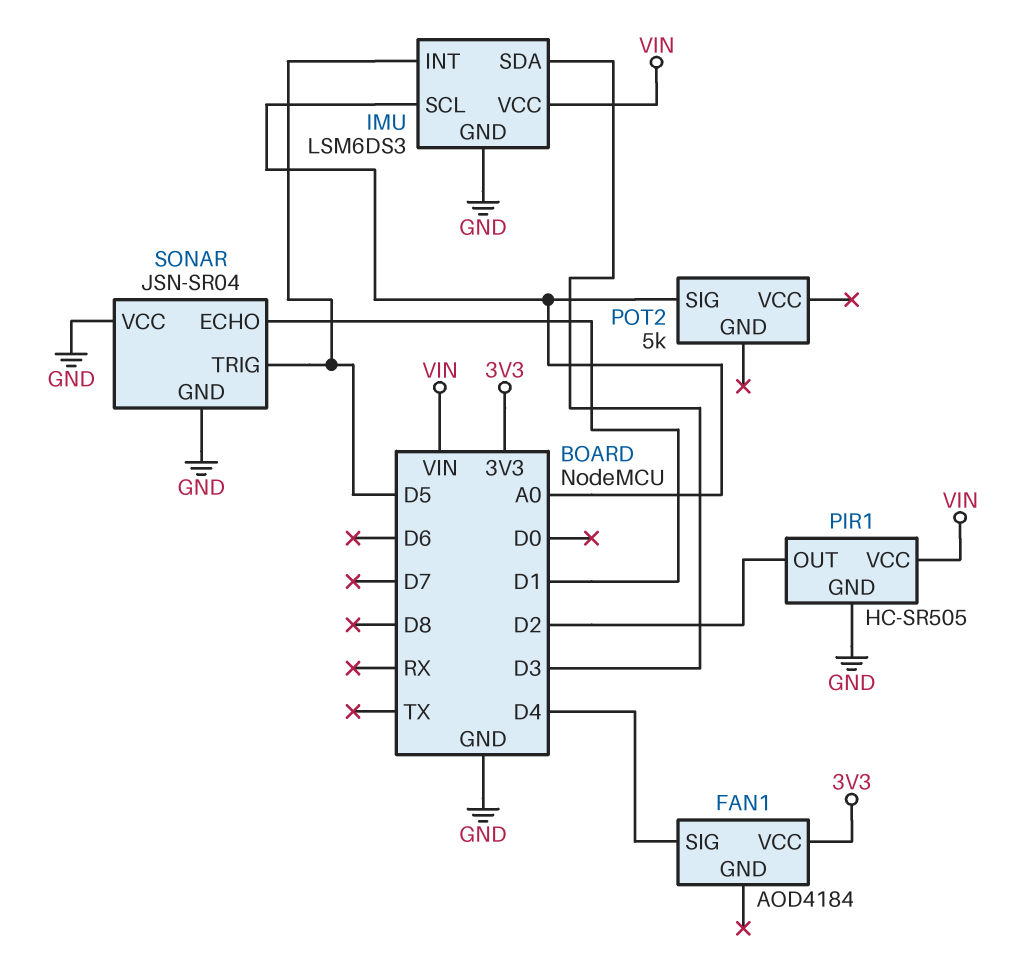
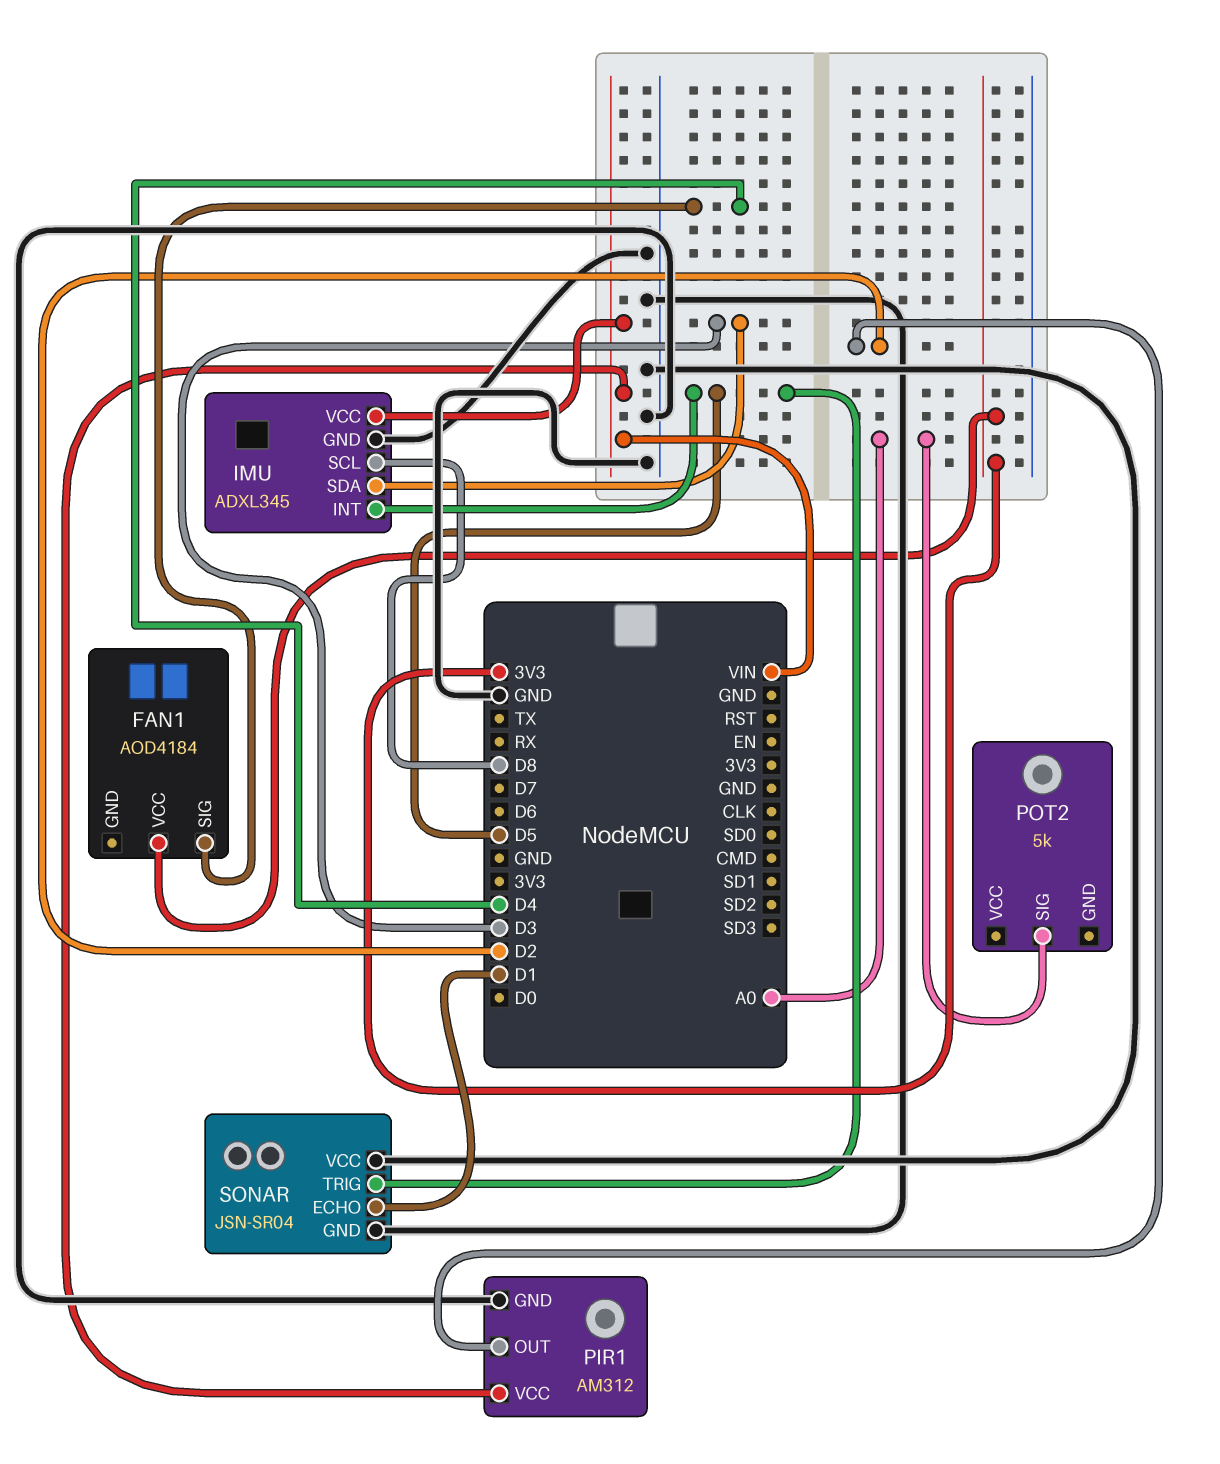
IMU: LSM6DS3 -> ADXL345
IMU pin SCL: A0 -> D8
PIR1: HC-SR505 -> AM312

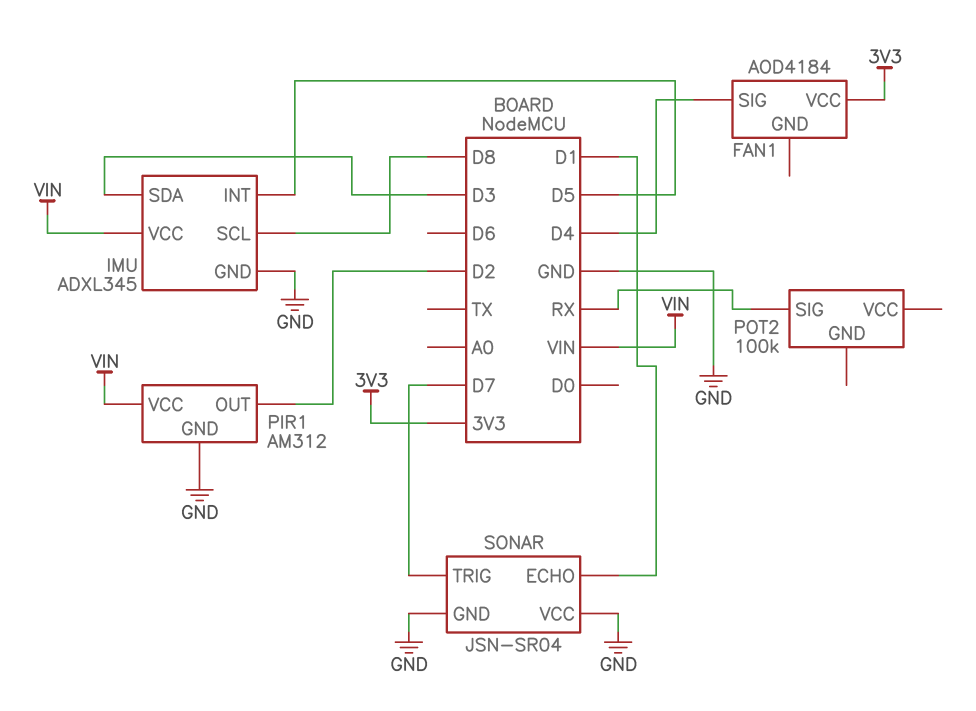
POT2: 5k -> 100k
POT2 pin SIG: A0 -> RX
SONAR pin TRIG: D5 -> D7

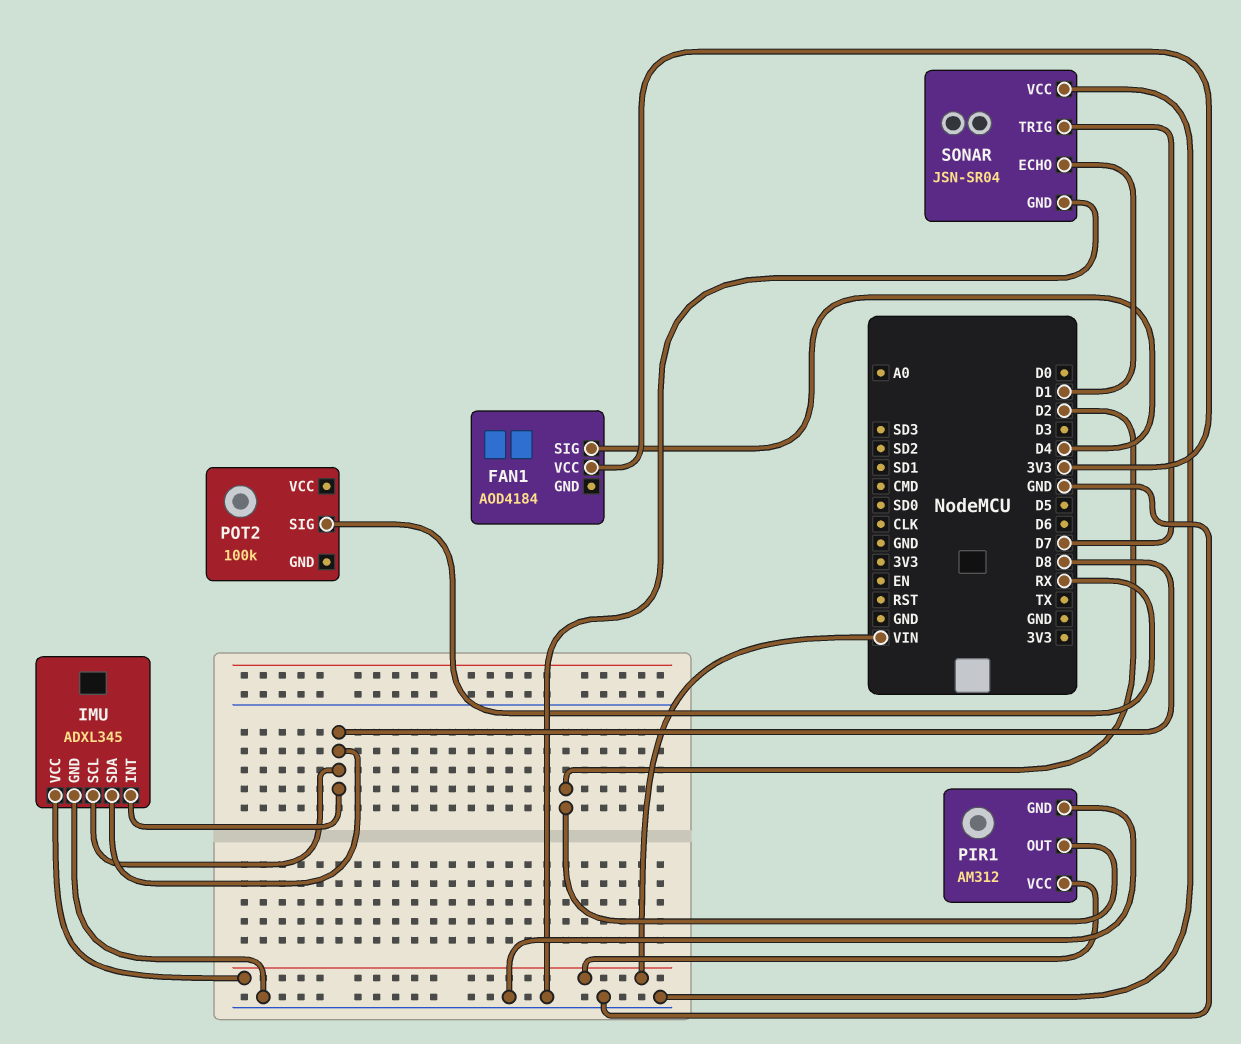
IMU pin INT: D5 -> D8
IMU pin SDA: D3 -> D8

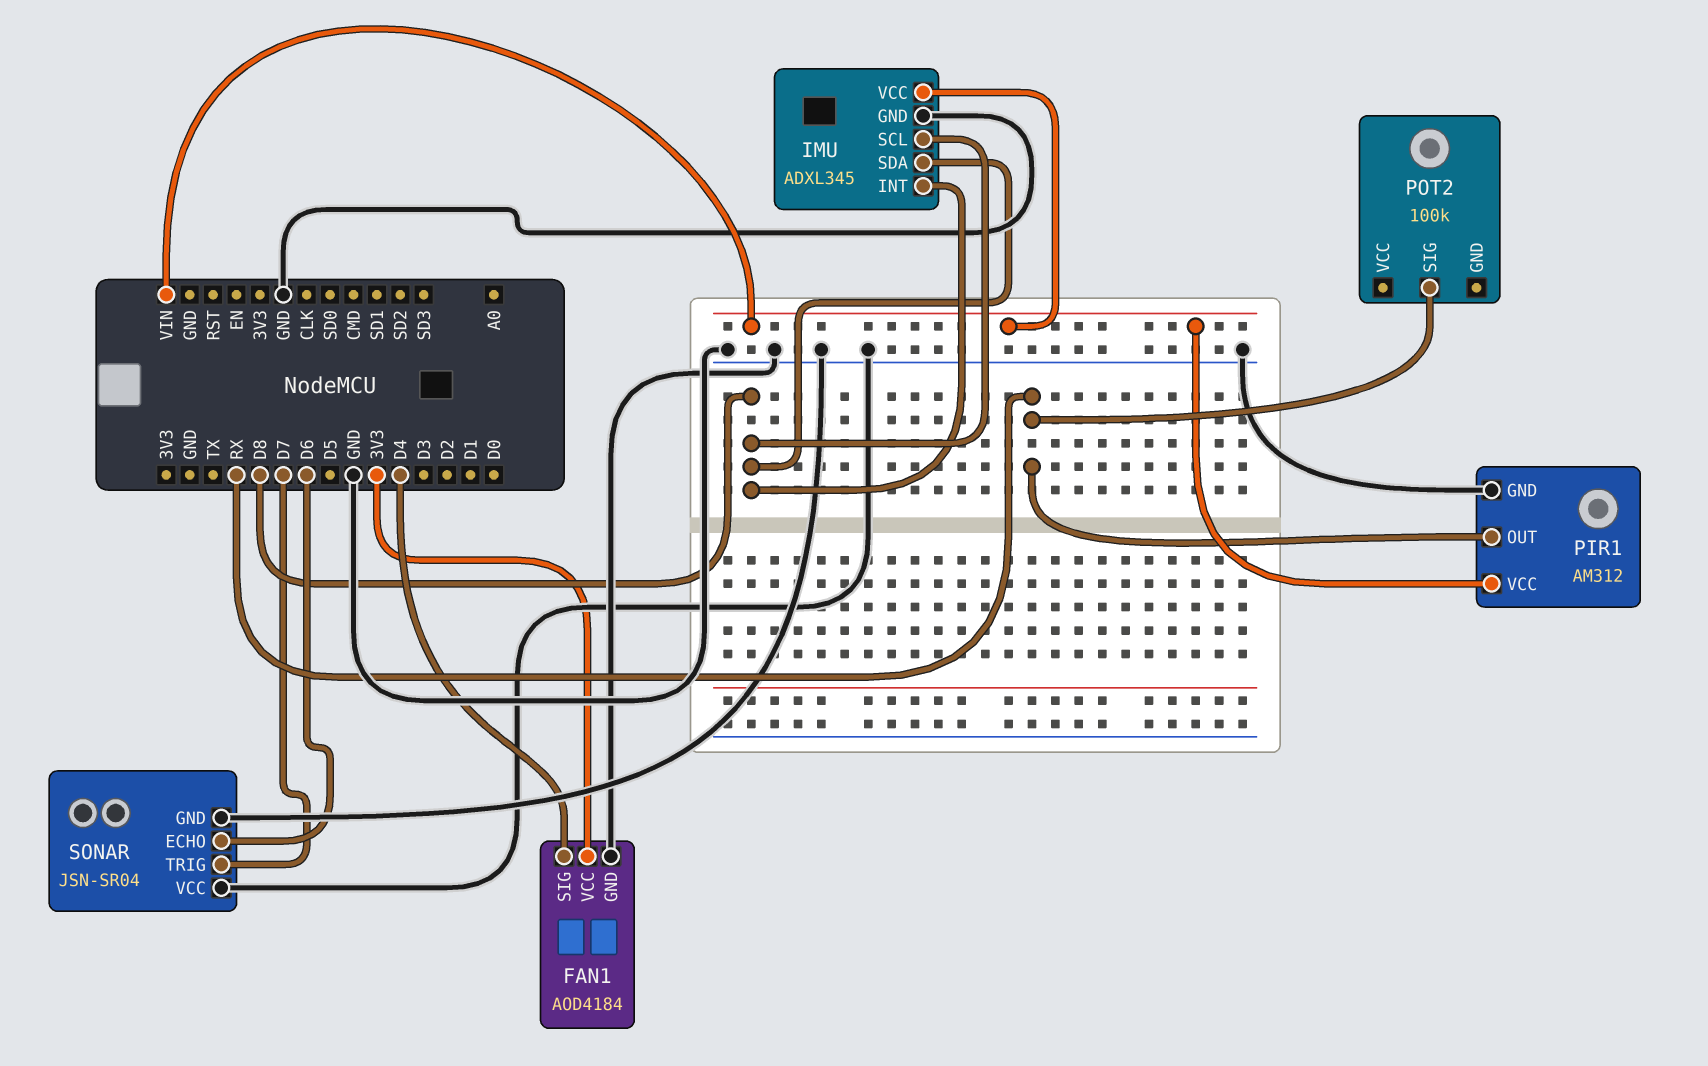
FAN1 pin GND: none -> GND
PIR1 pin OUT: D2 -> RX
SONAR pin ECHO: D1 -> D6

